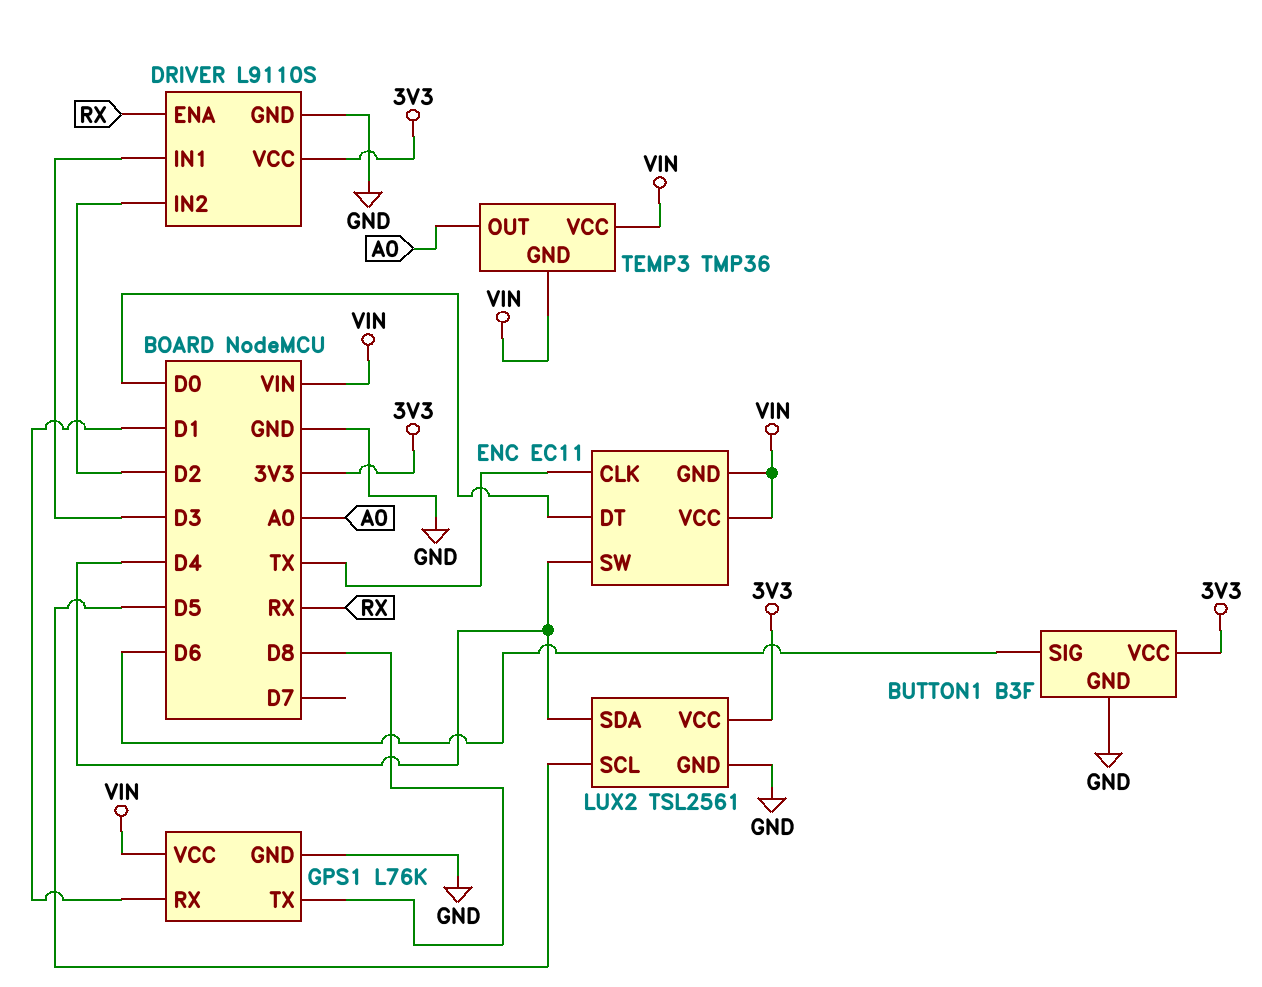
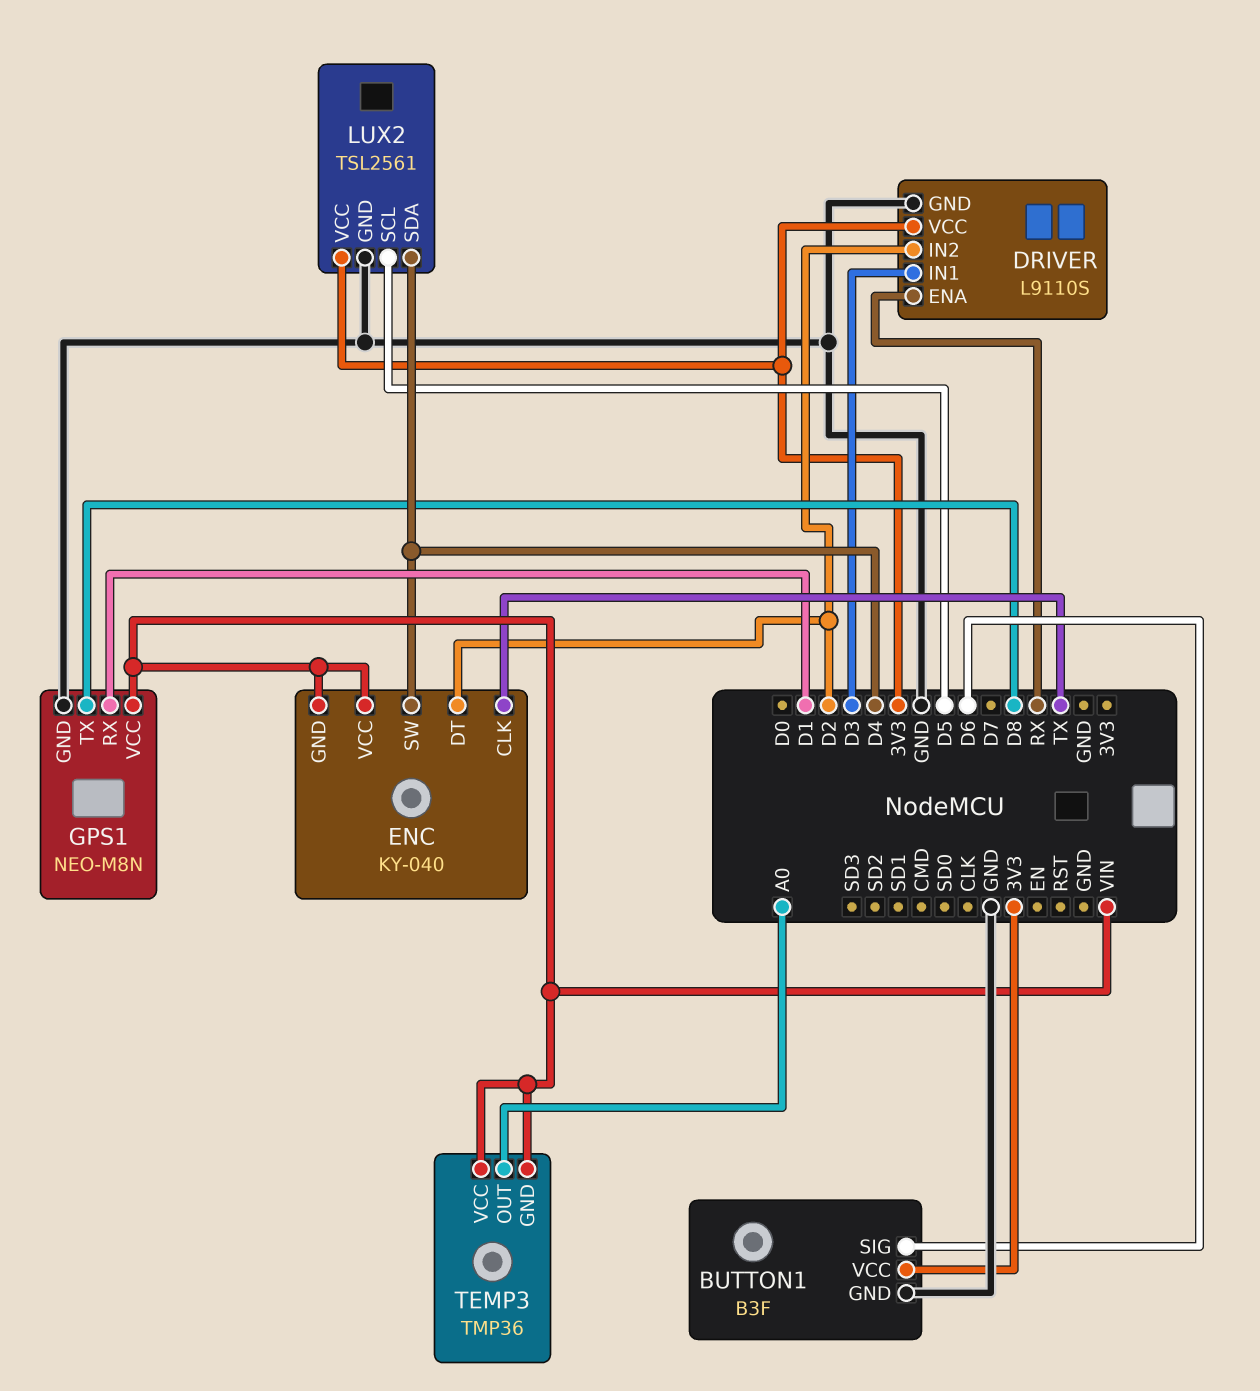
ENC: EC11 -> KY-040
ENC pin DT: D0 -> D2
GPS1: L76K -> NEO-M8N

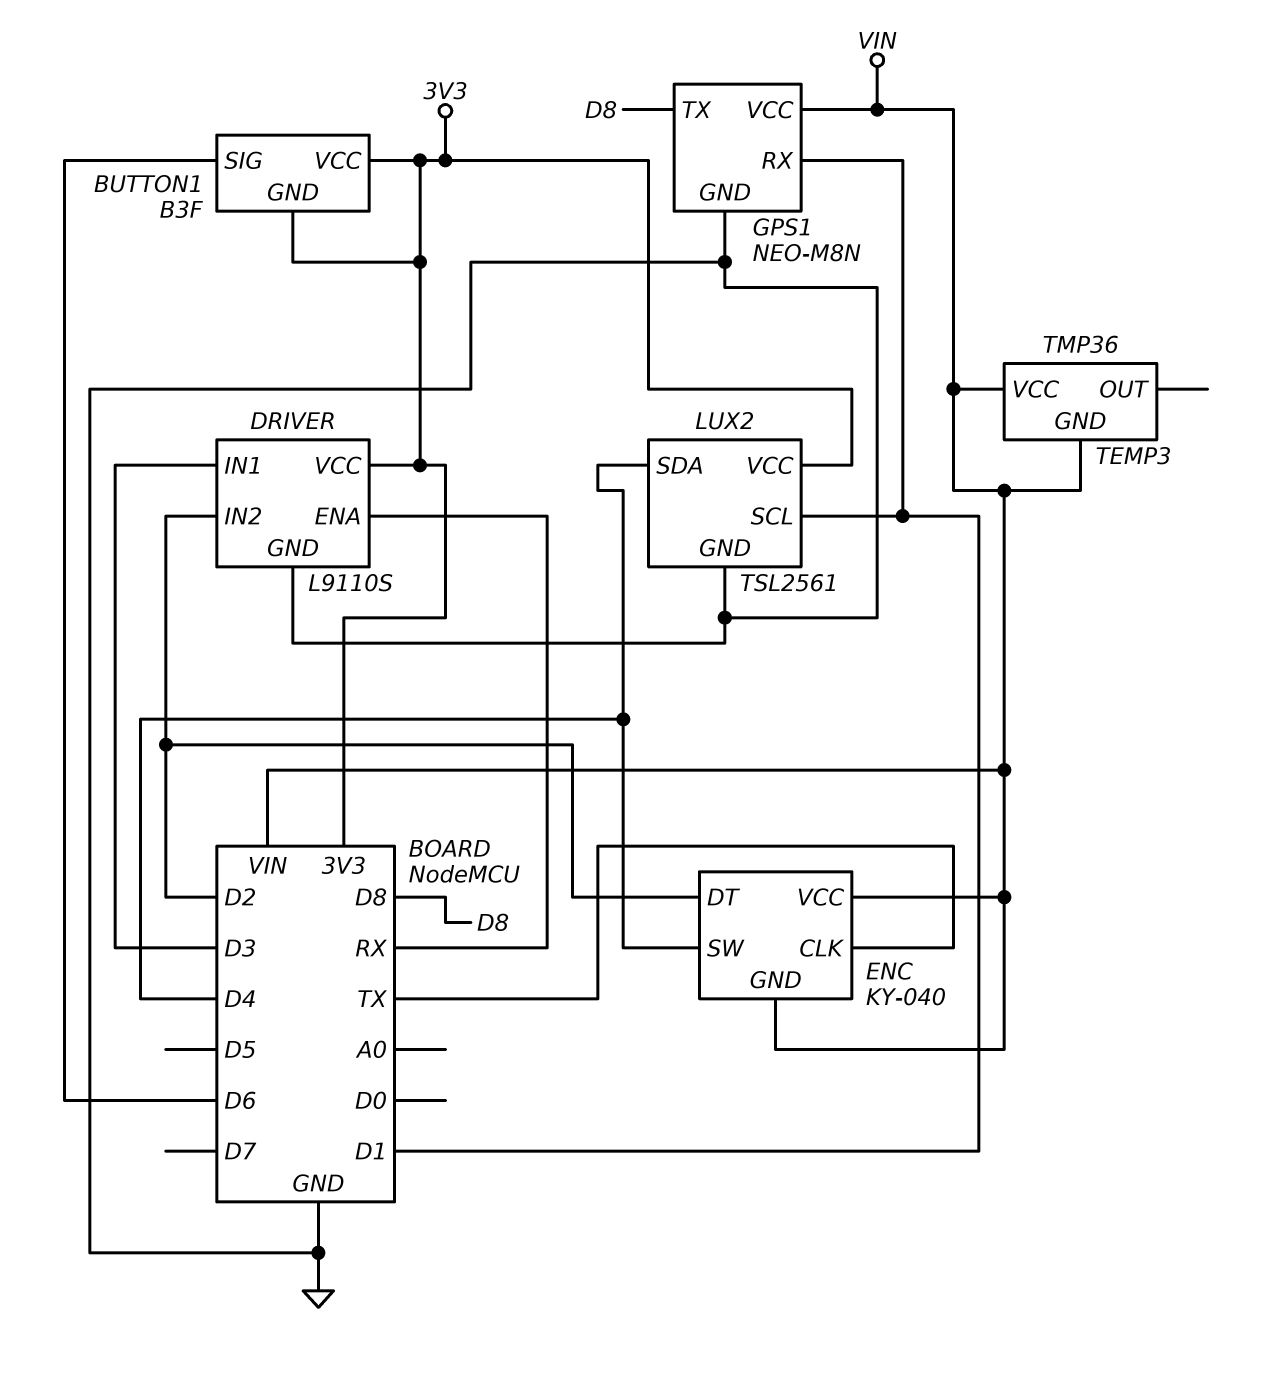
BUTTON1 pin GND: GND -> 3V3
LUX2 pin SCL: D5 -> D1
TEMP3 pin OUT: A0 -> none

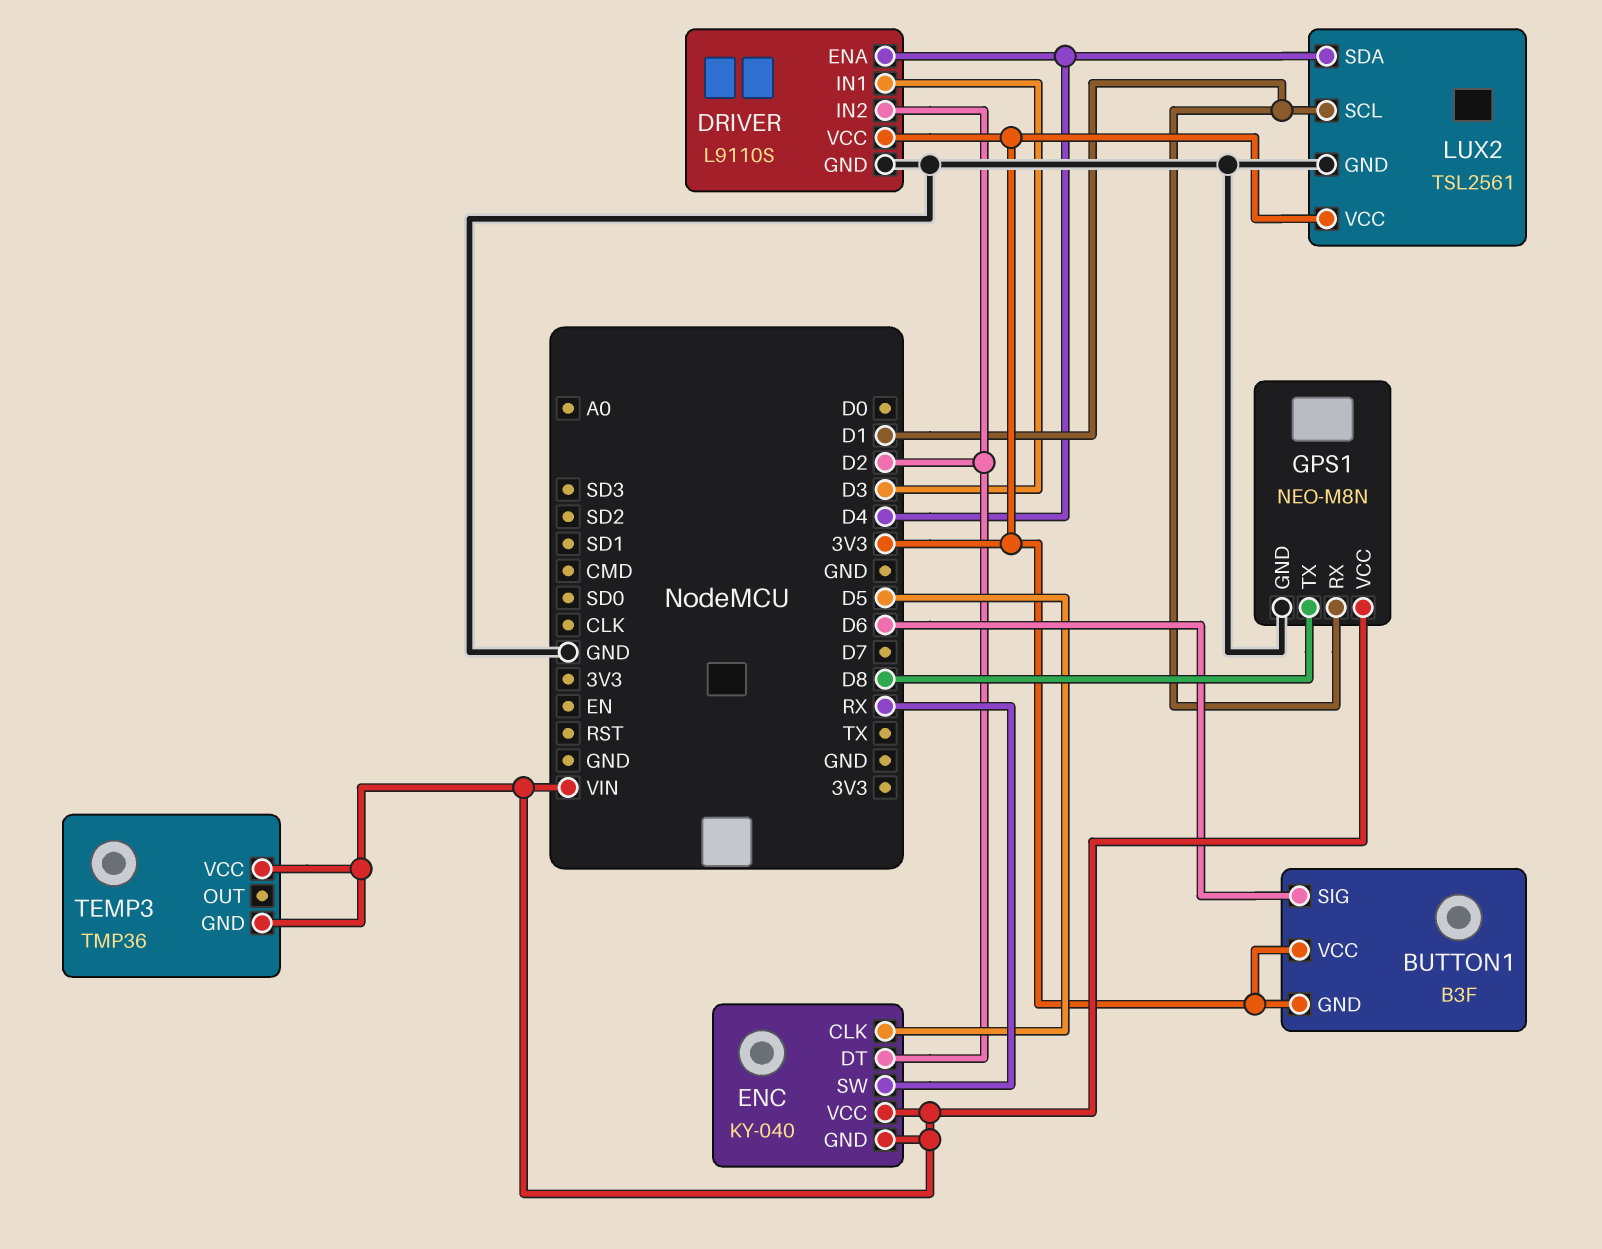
DRIVER pin ENA: RX -> D4
ENC pin CLK: TX -> D5
ENC pin SW: D4 -> RX

